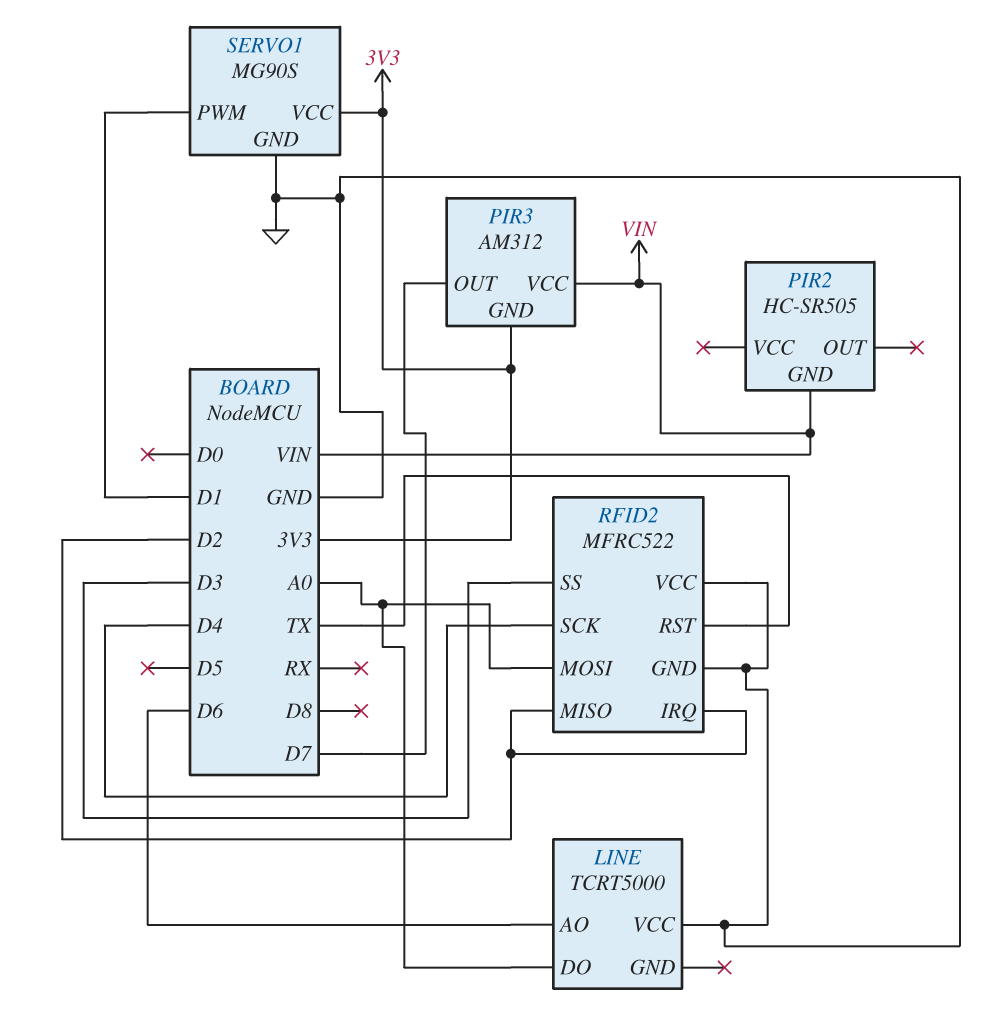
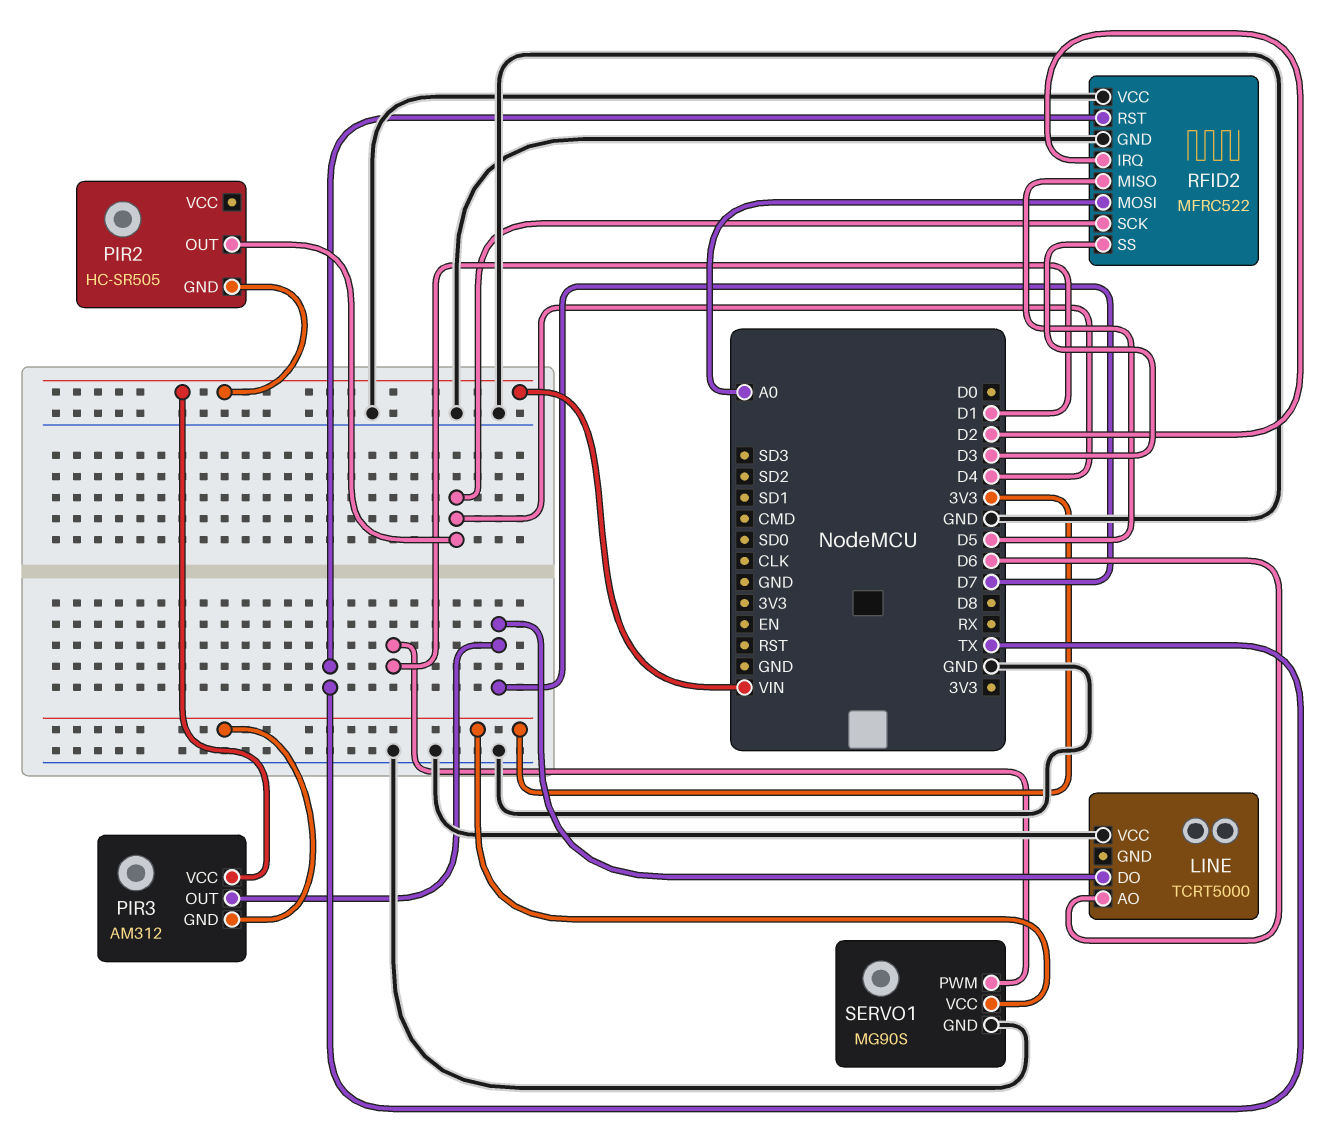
LINE pin DO: A0 -> D7
PIR2 pin OUT: none -> D4
RFID2 pin MISO: D2 -> D5

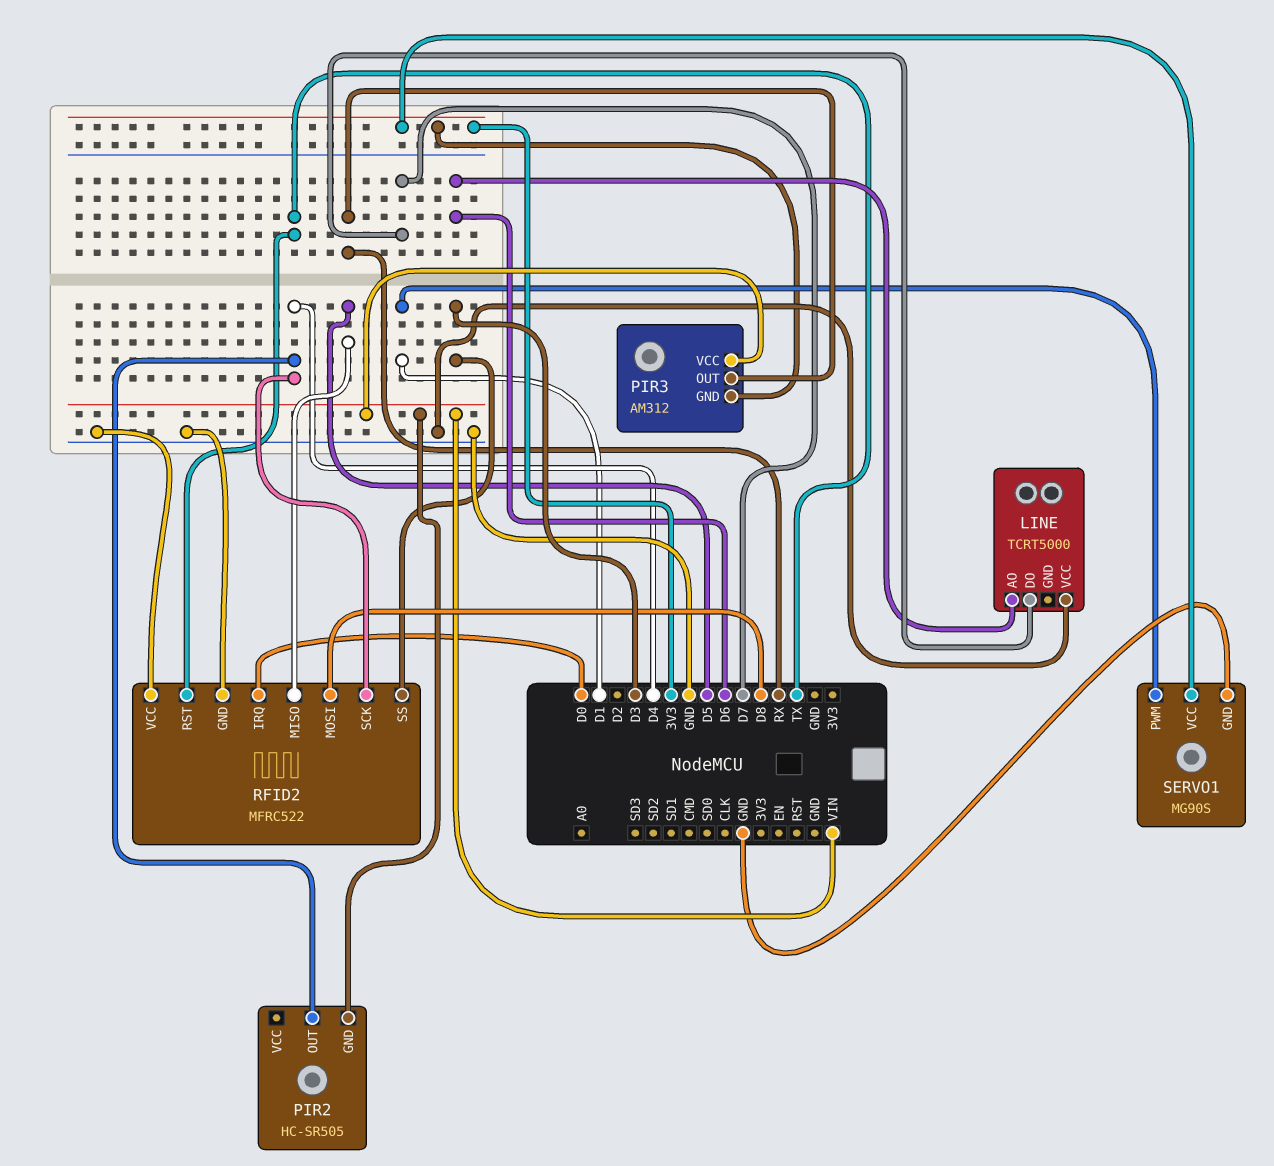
PIR3 pin OUT: D7 -> RX
RFID2 pin IRQ: D2 -> D0
RFID2 pin MOSI: A0 -> D8

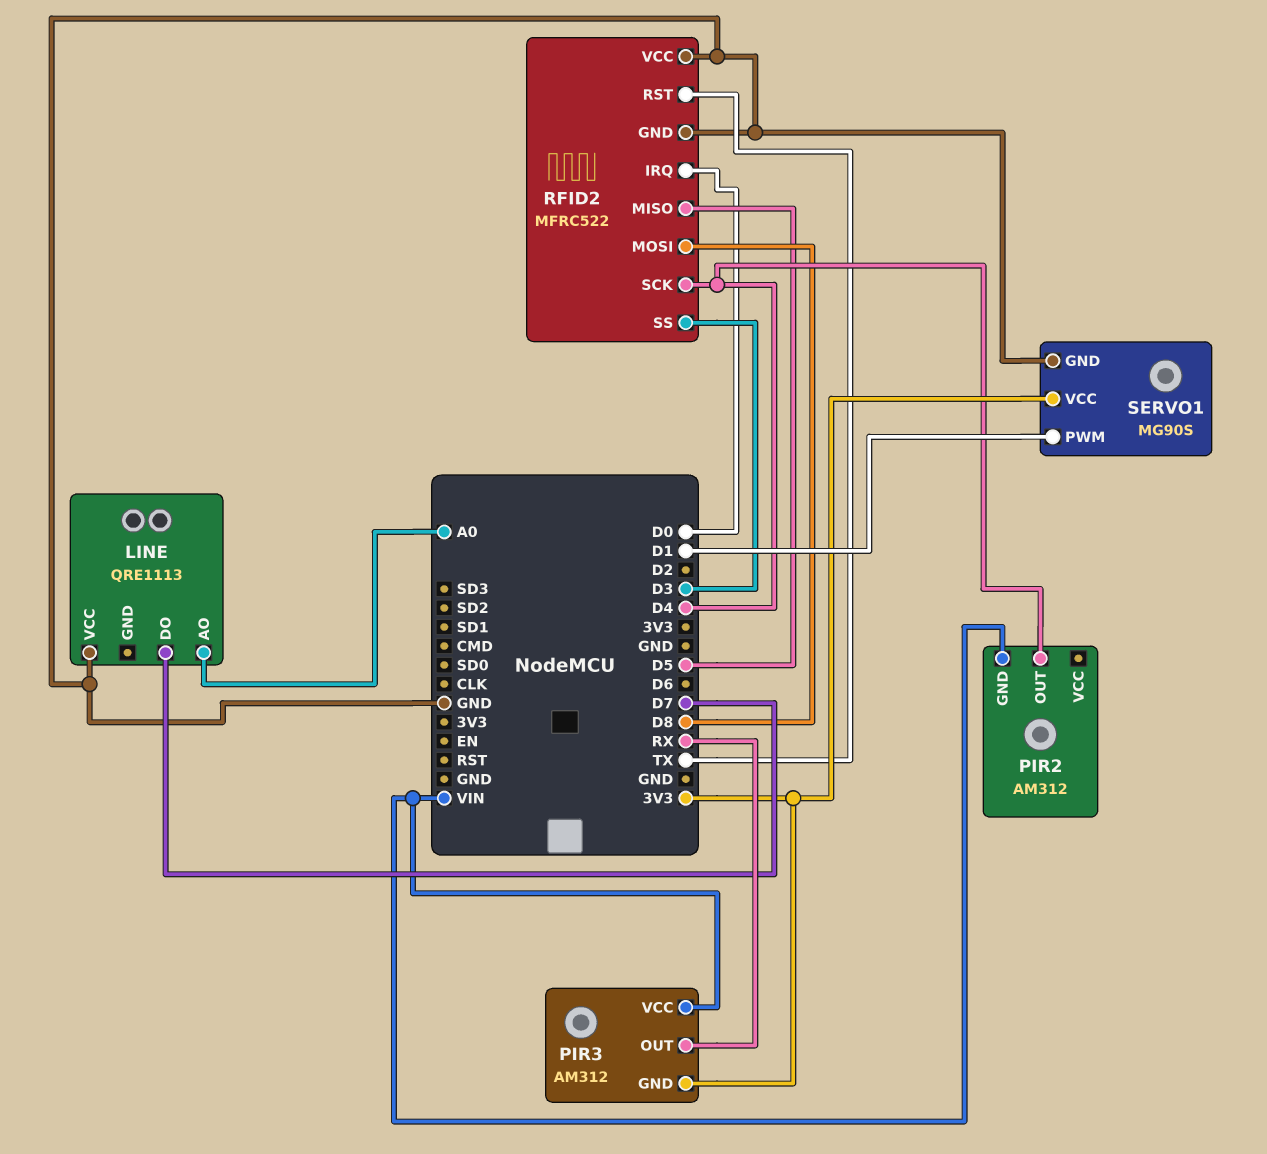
LINE: TCRT5000 -> QRE1113
LINE pin AO: D6 -> A0
PIR2: HC-SR505 -> AM312

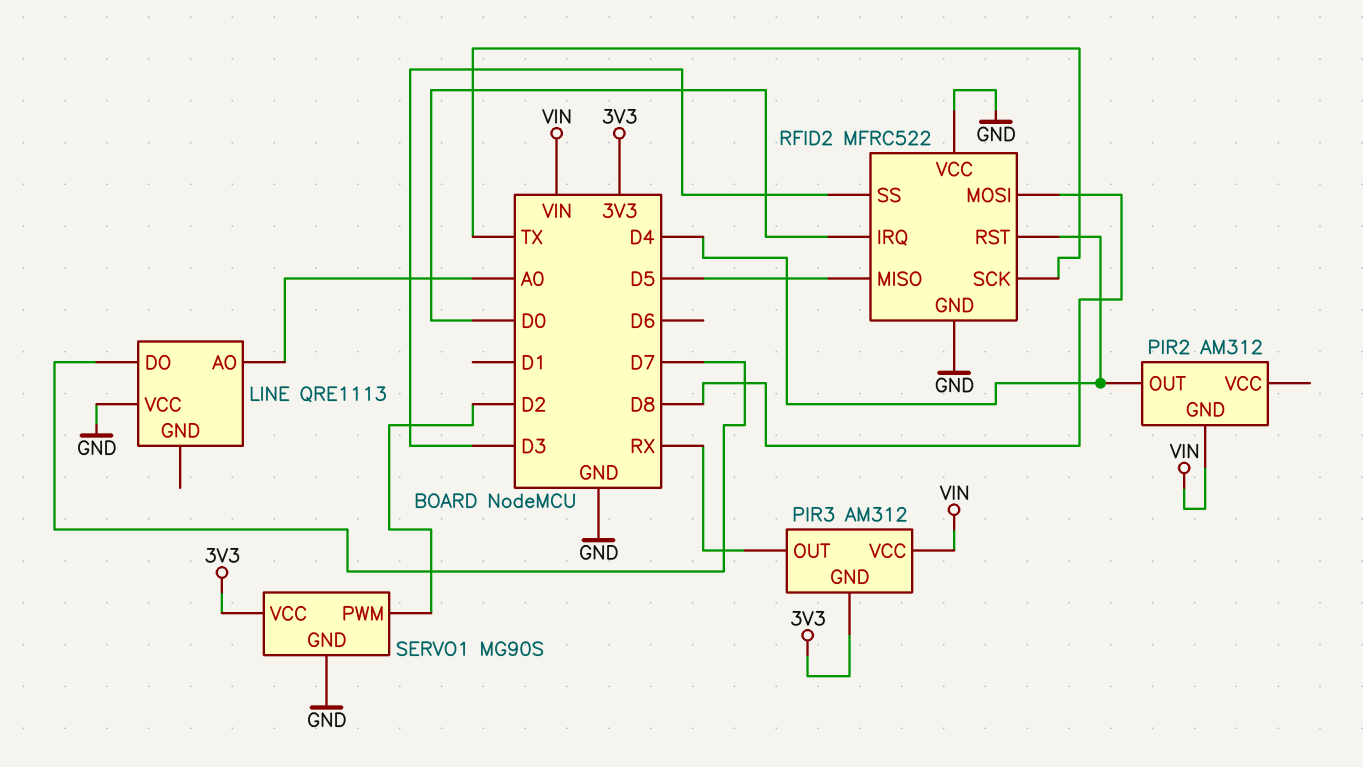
RFID2 pin RST: TX -> D4
RFID2 pin SCK: D4 -> TX
SERVO1 pin PWM: D1 -> D2

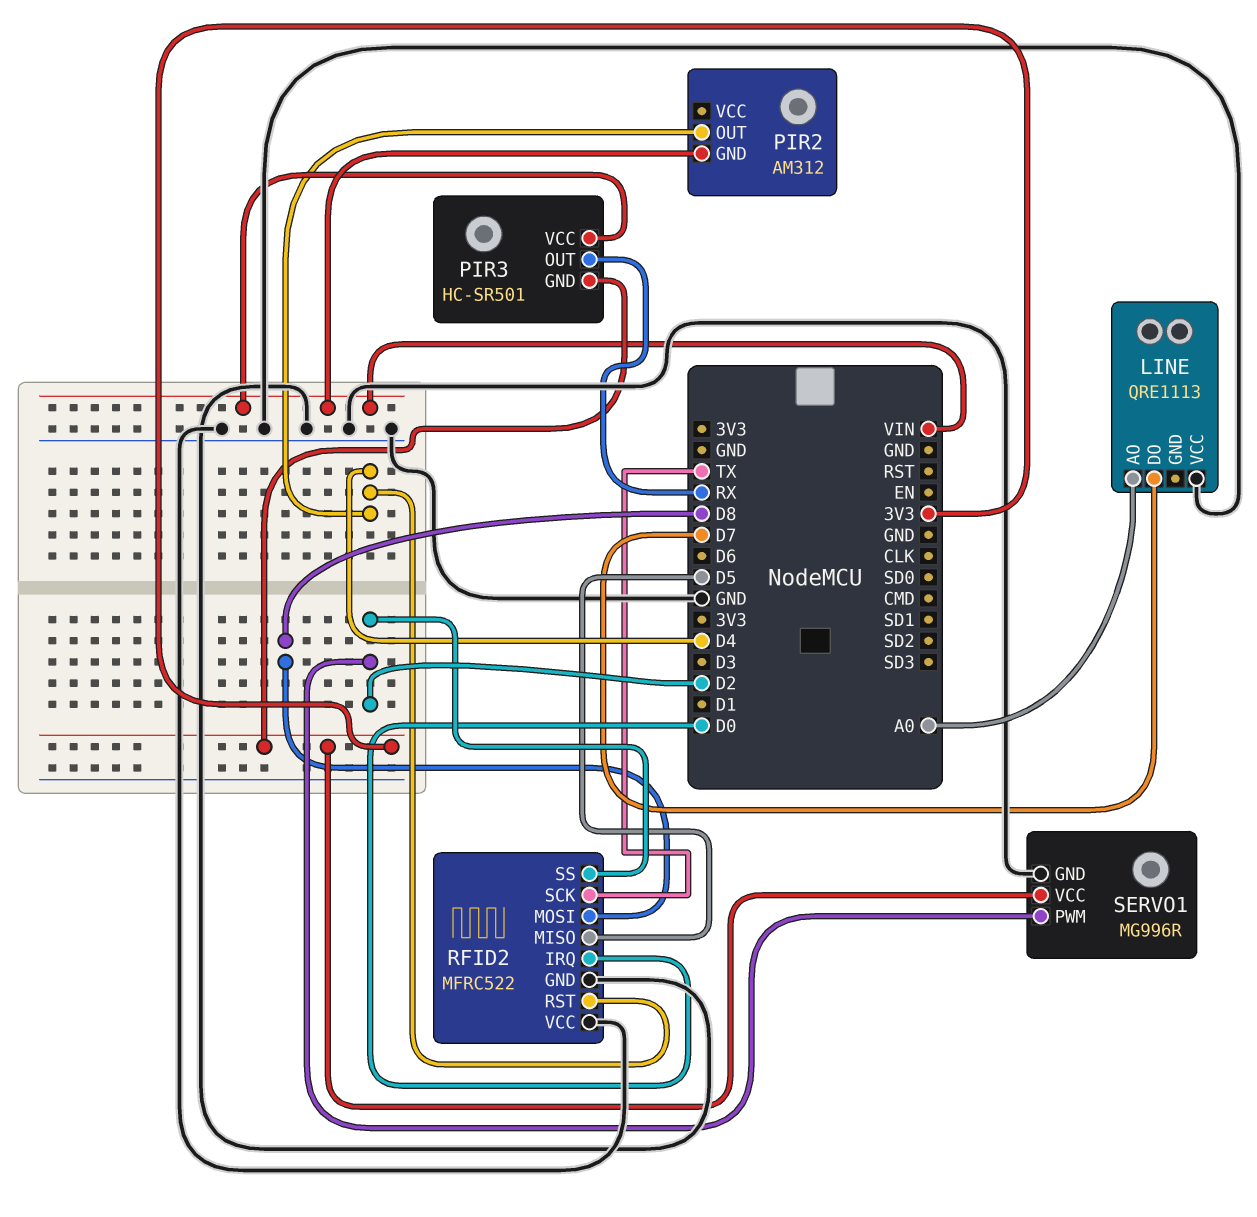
PIR3: AM312 -> HC-SR501
RFID2 pin SS: D3 -> D2
SERVO1: MG90S -> MG996R

